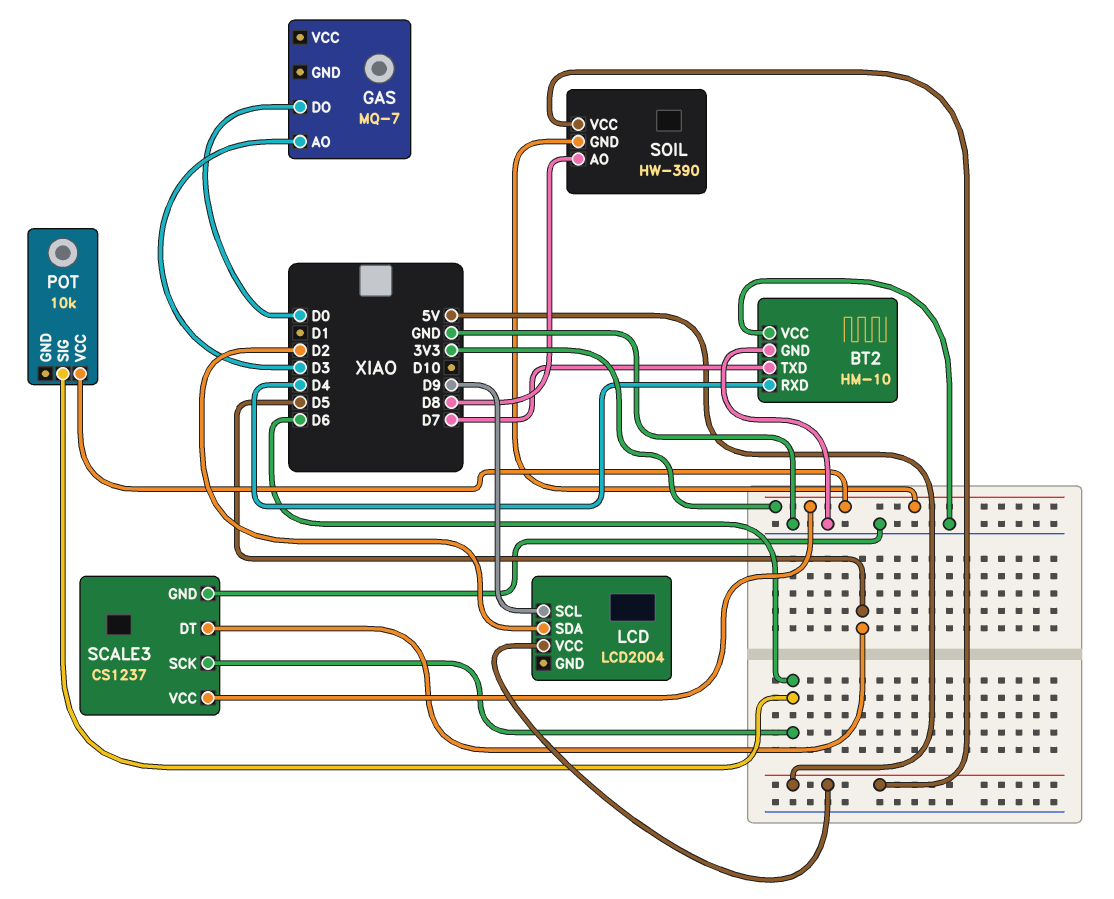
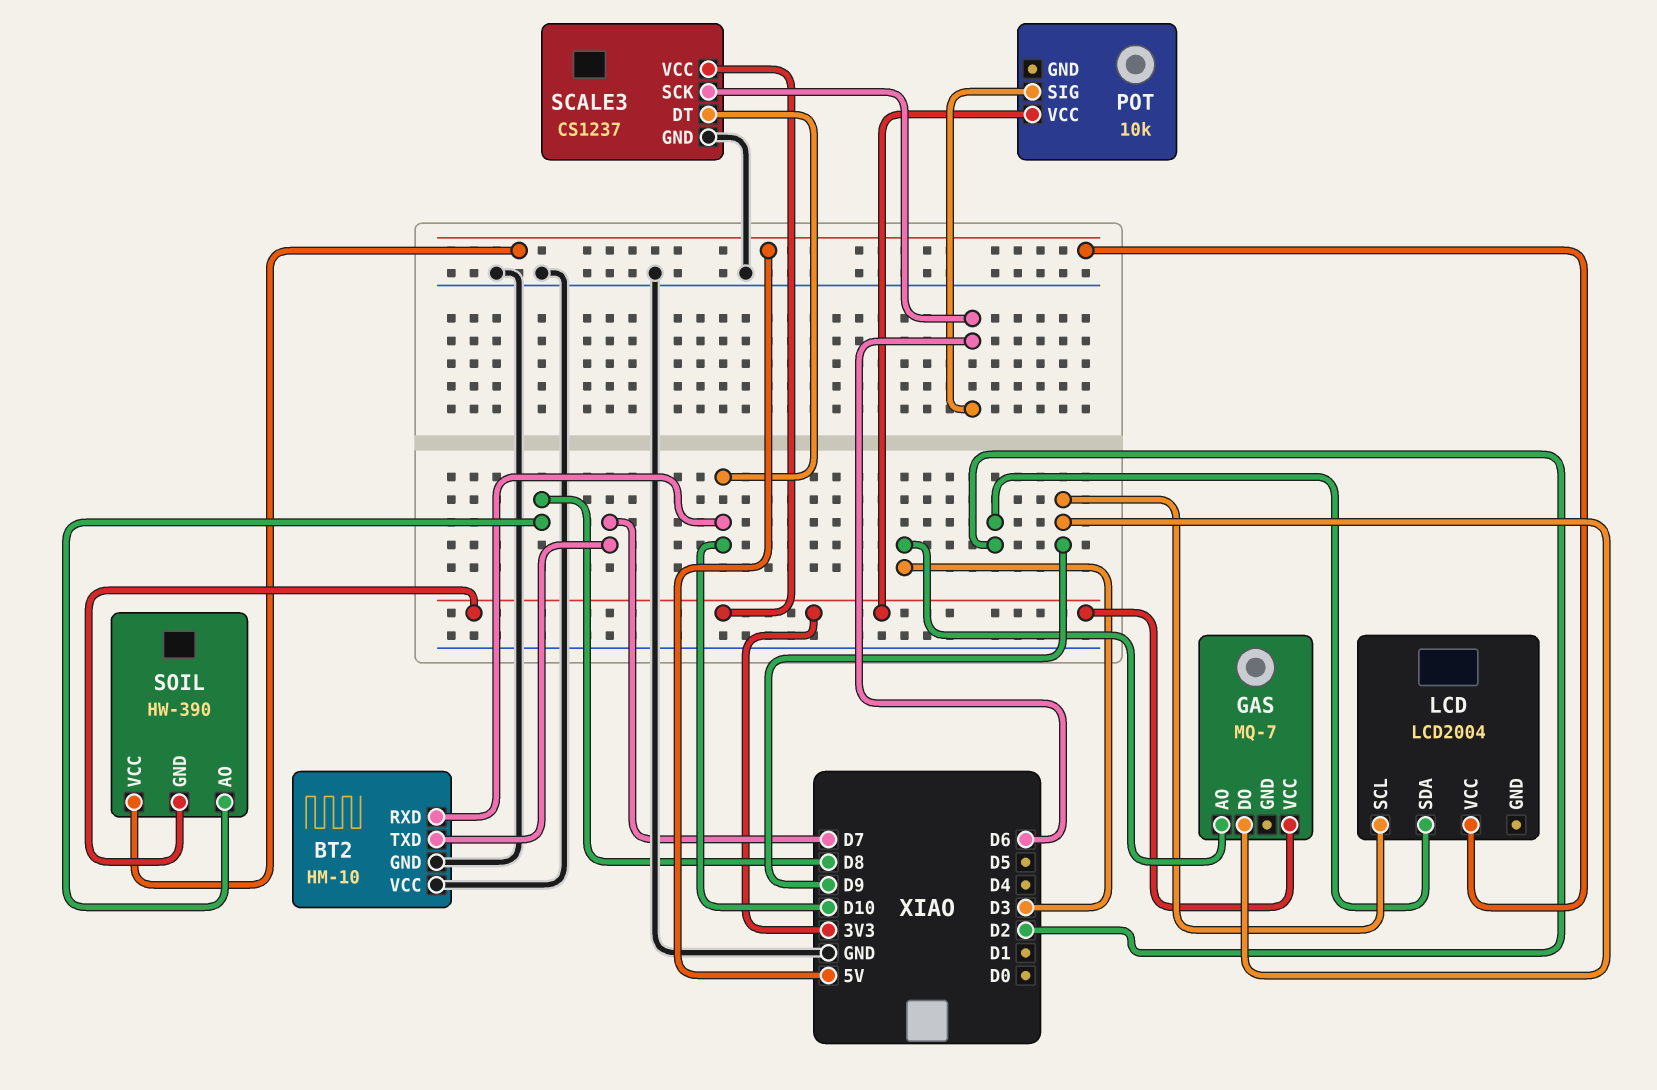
BT2 pin RXD: D4 -> D10
GAS pin DO: D0 -> D9
GAS pin VCC: none -> 3V3
SCALE3 pin DT: D5 -> D10

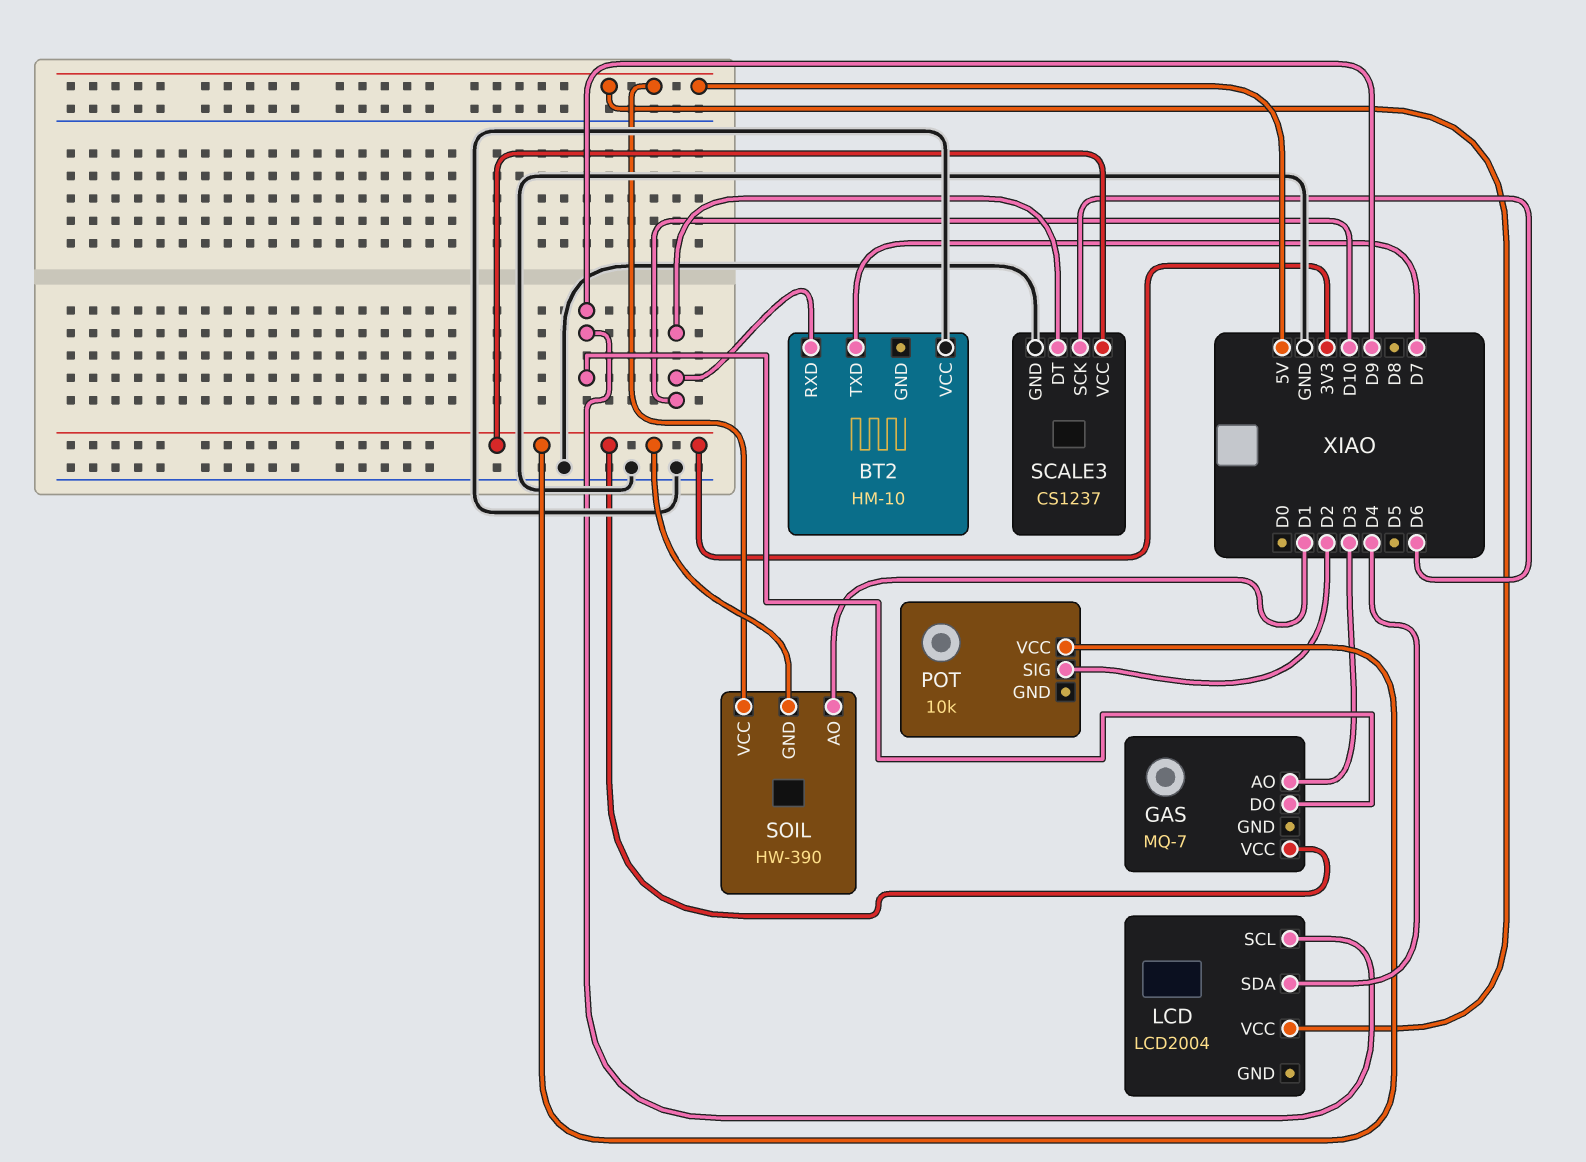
BT2 pin GND: GND -> none
LCD pin SDA: D2 -> D4
POT pin SIG: D6 -> D2
SOIL pin AO: D8 -> D1

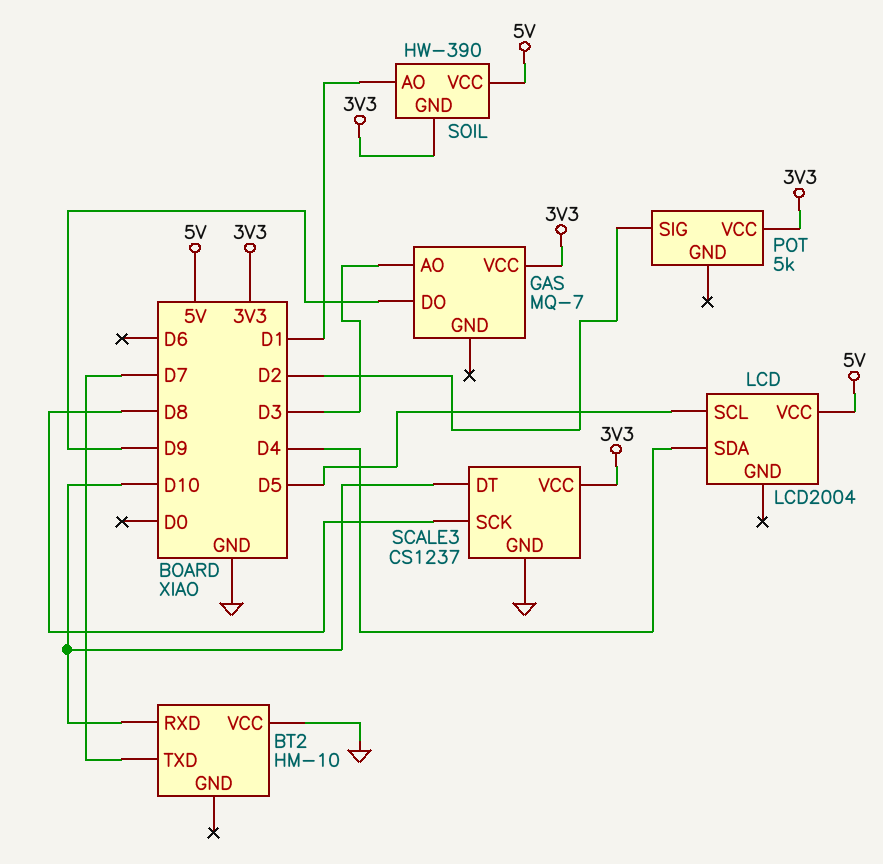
LCD pin SCL: D9 -> D5
POT: 10k -> 5k
SCALE3 pin SCK: D6 -> D8

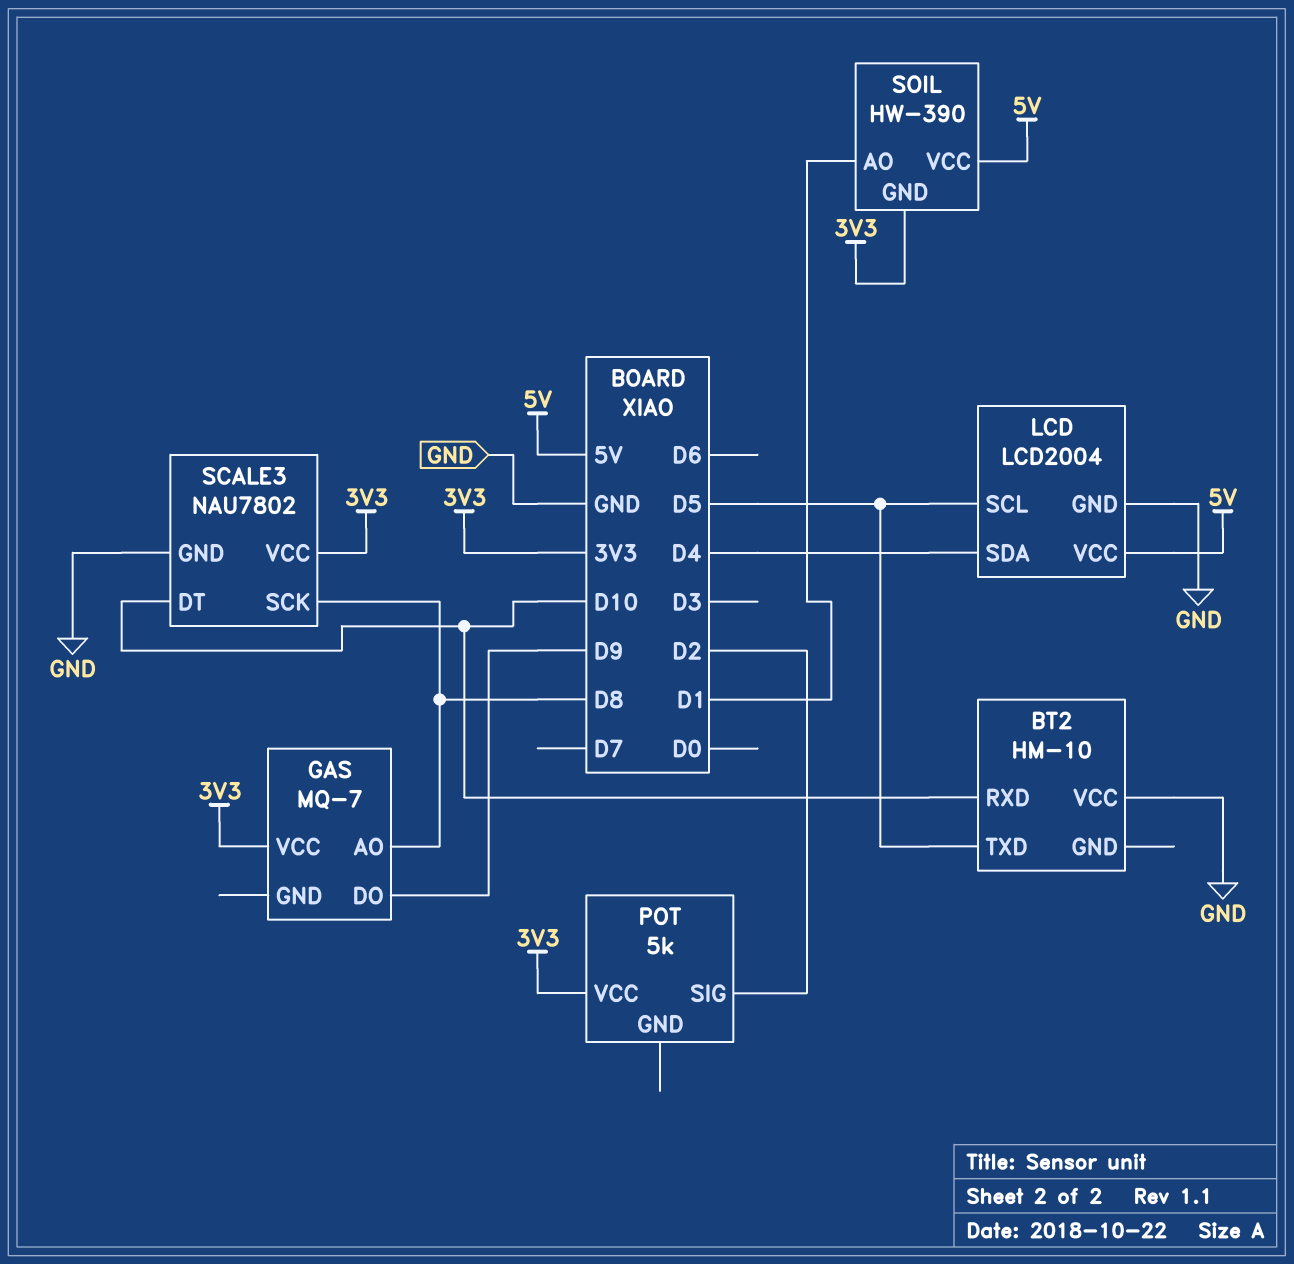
BT2 pin TXD: D7 -> D5
GAS pin AO: D3 -> D8
LCD pin GND: none -> GND
SCALE3: CS1237 -> NAU7802

